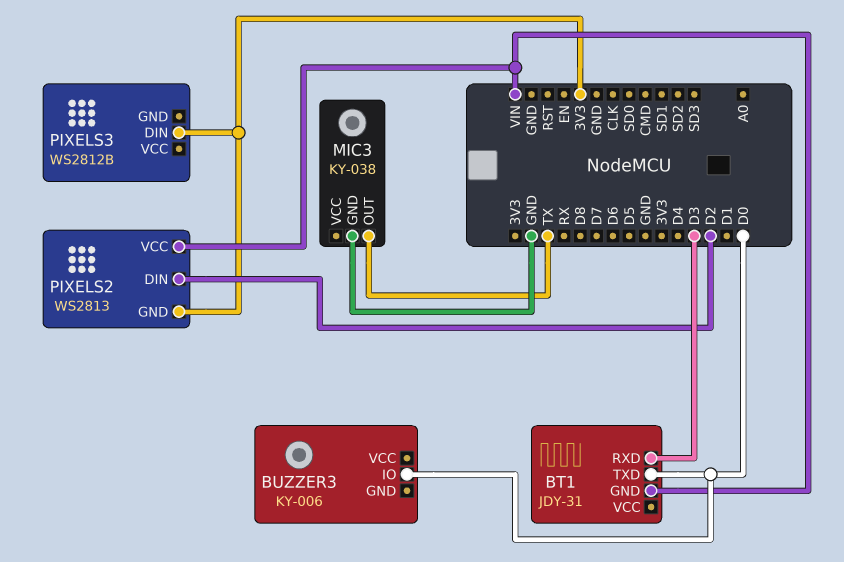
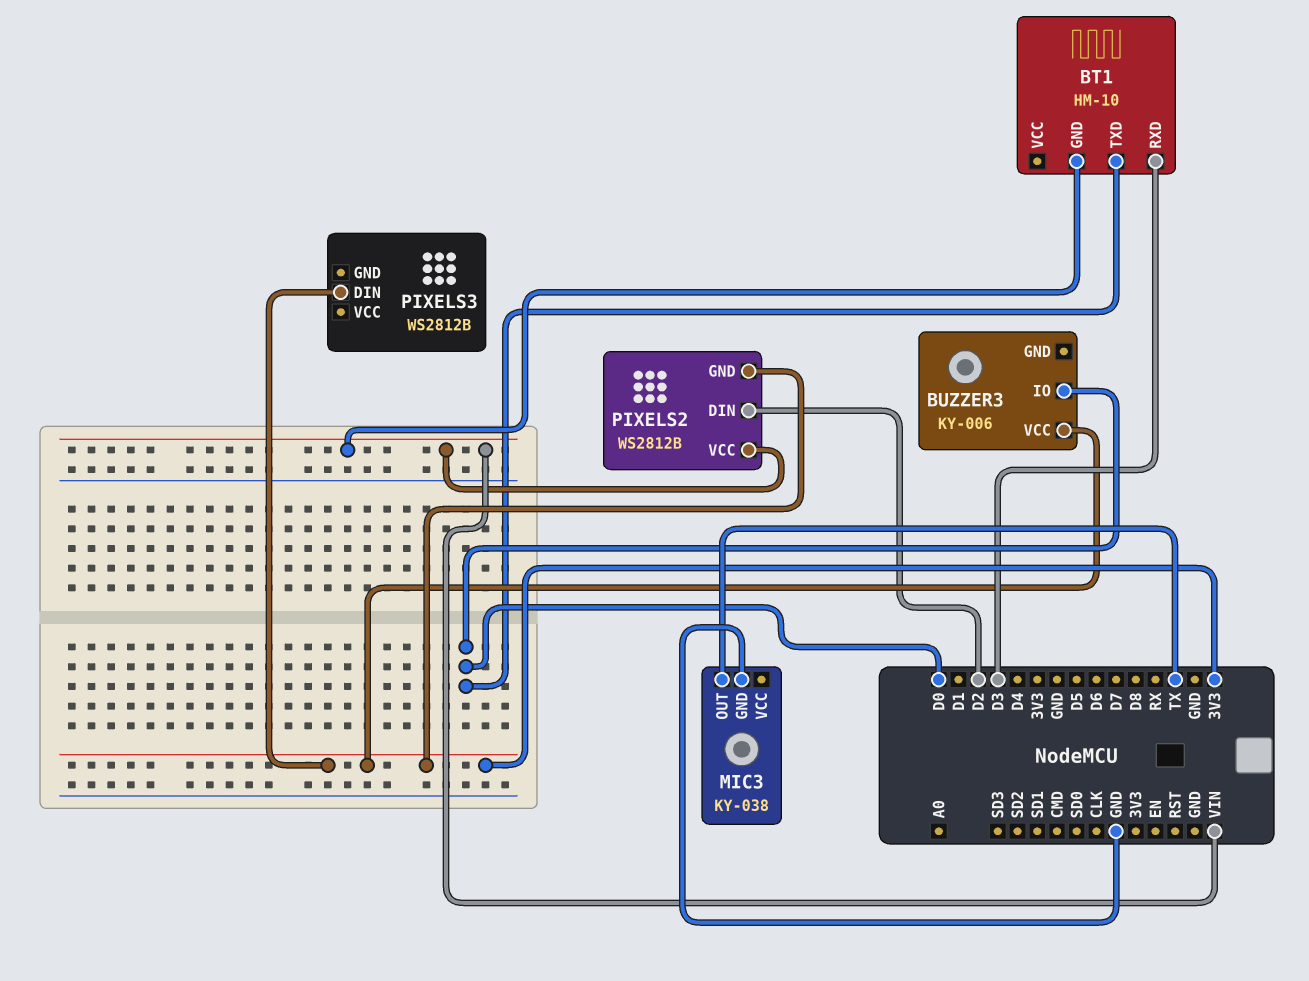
BT1: JDY-31 -> HM-10
BUZZER3 pin VCC: none -> 3V3
PIXELS2: WS2813 -> WS2812B

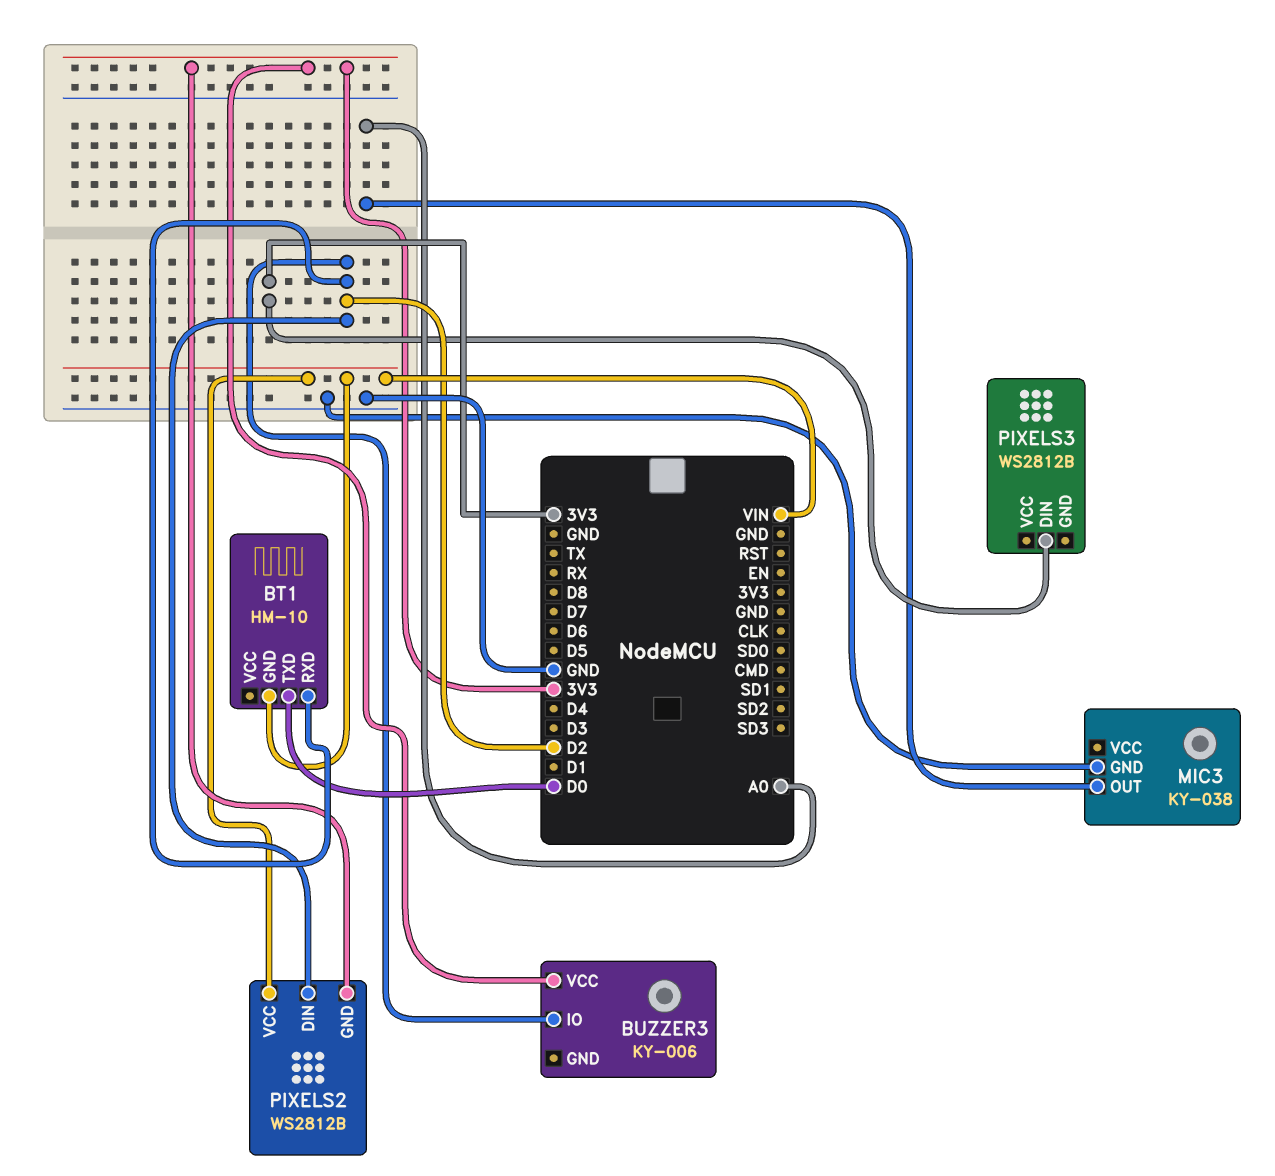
BT1 pin RXD: D3 -> D2
BUZZER3 pin IO: D0 -> D2
MIC3 pin OUT: TX -> A0

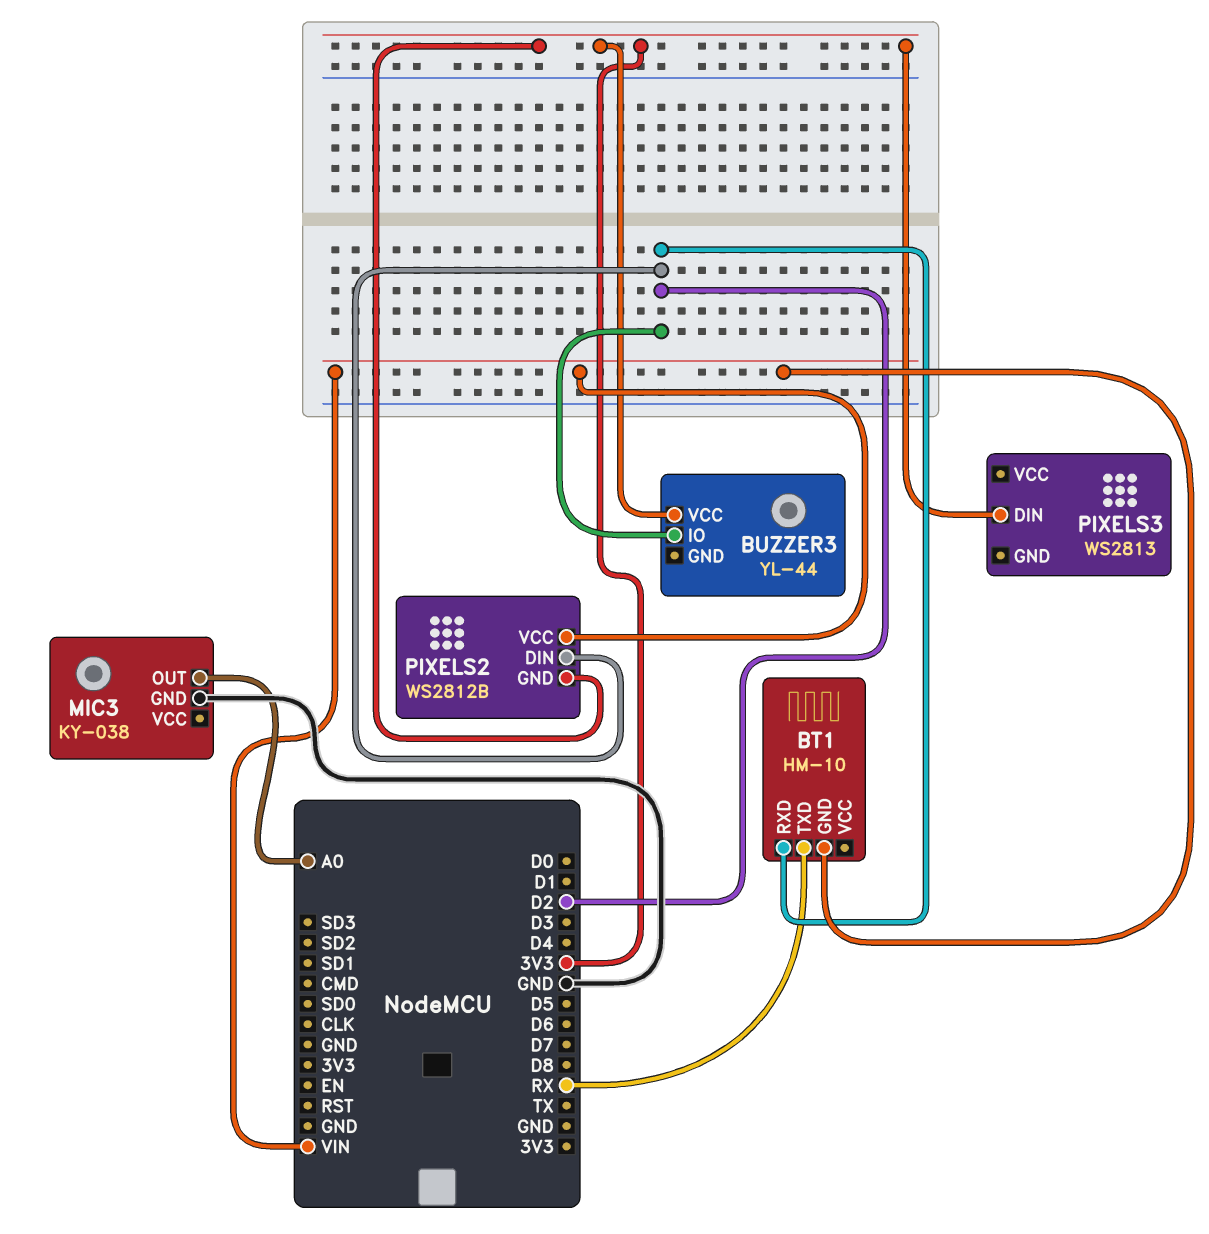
BT1 pin TXD: D0 -> RX
BUZZER3: KY-006 -> YL-44
PIXELS3: WS2812B -> WS2813

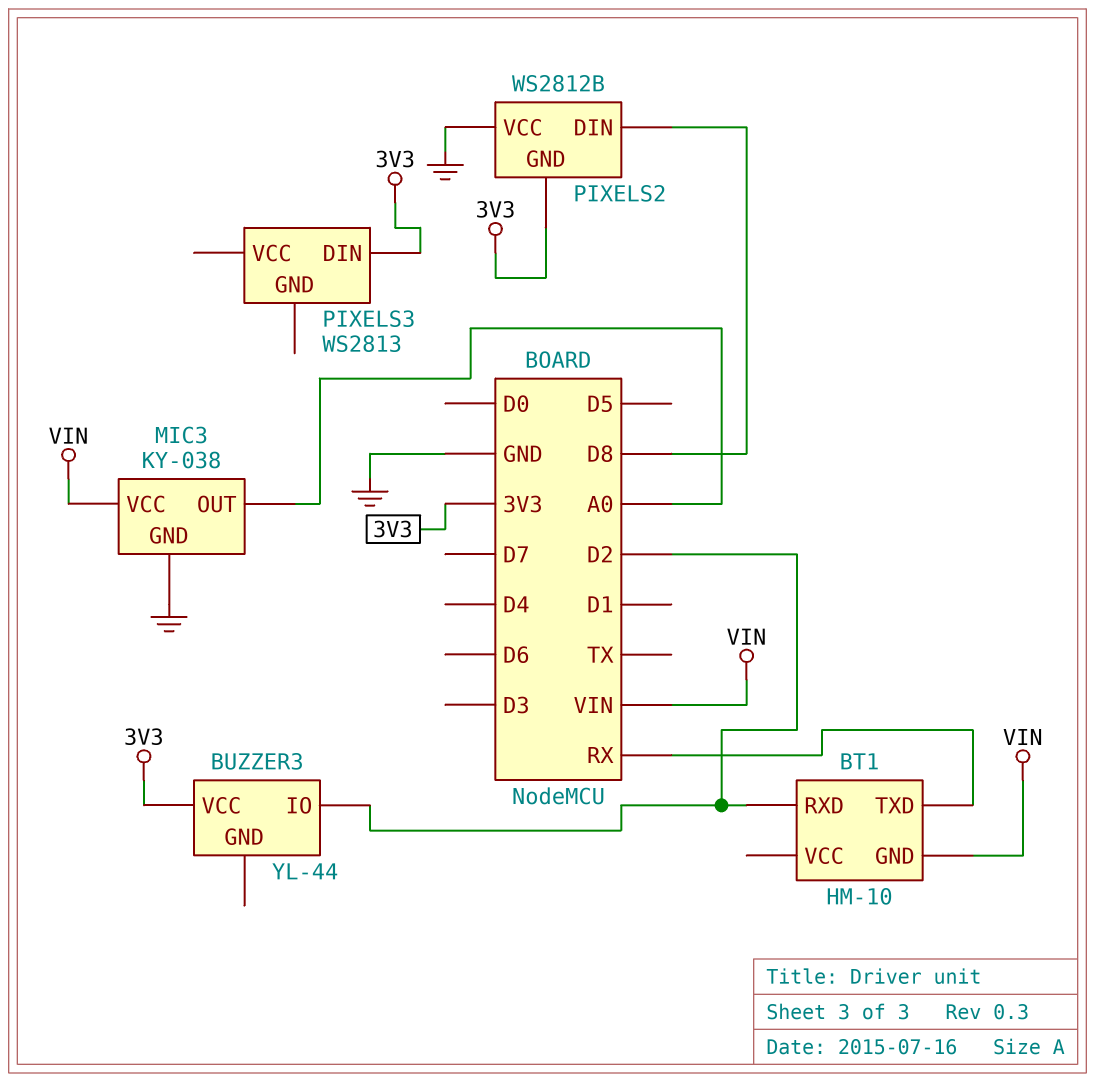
MIC3 pin VCC: none -> VIN
PIXELS2 pin DIN: D2 -> D8
PIXELS2 pin VCC: VIN -> GND

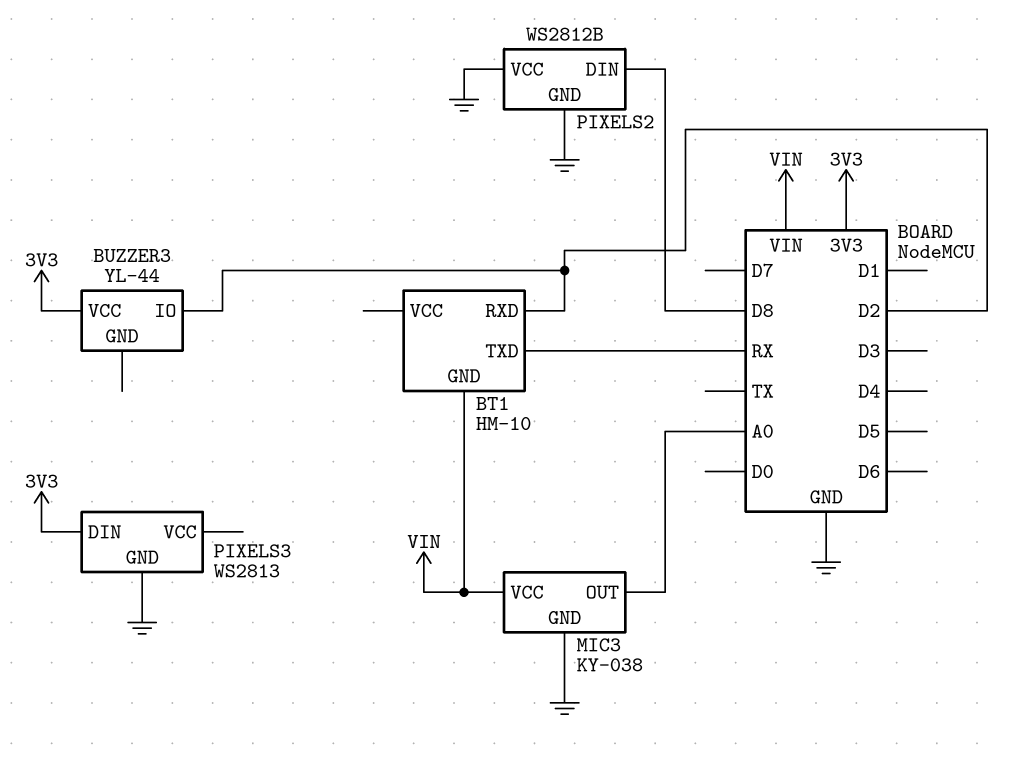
PIXELS2 pin GND: 3V3 -> GND
PIXELS3 pin GND: none -> GND

